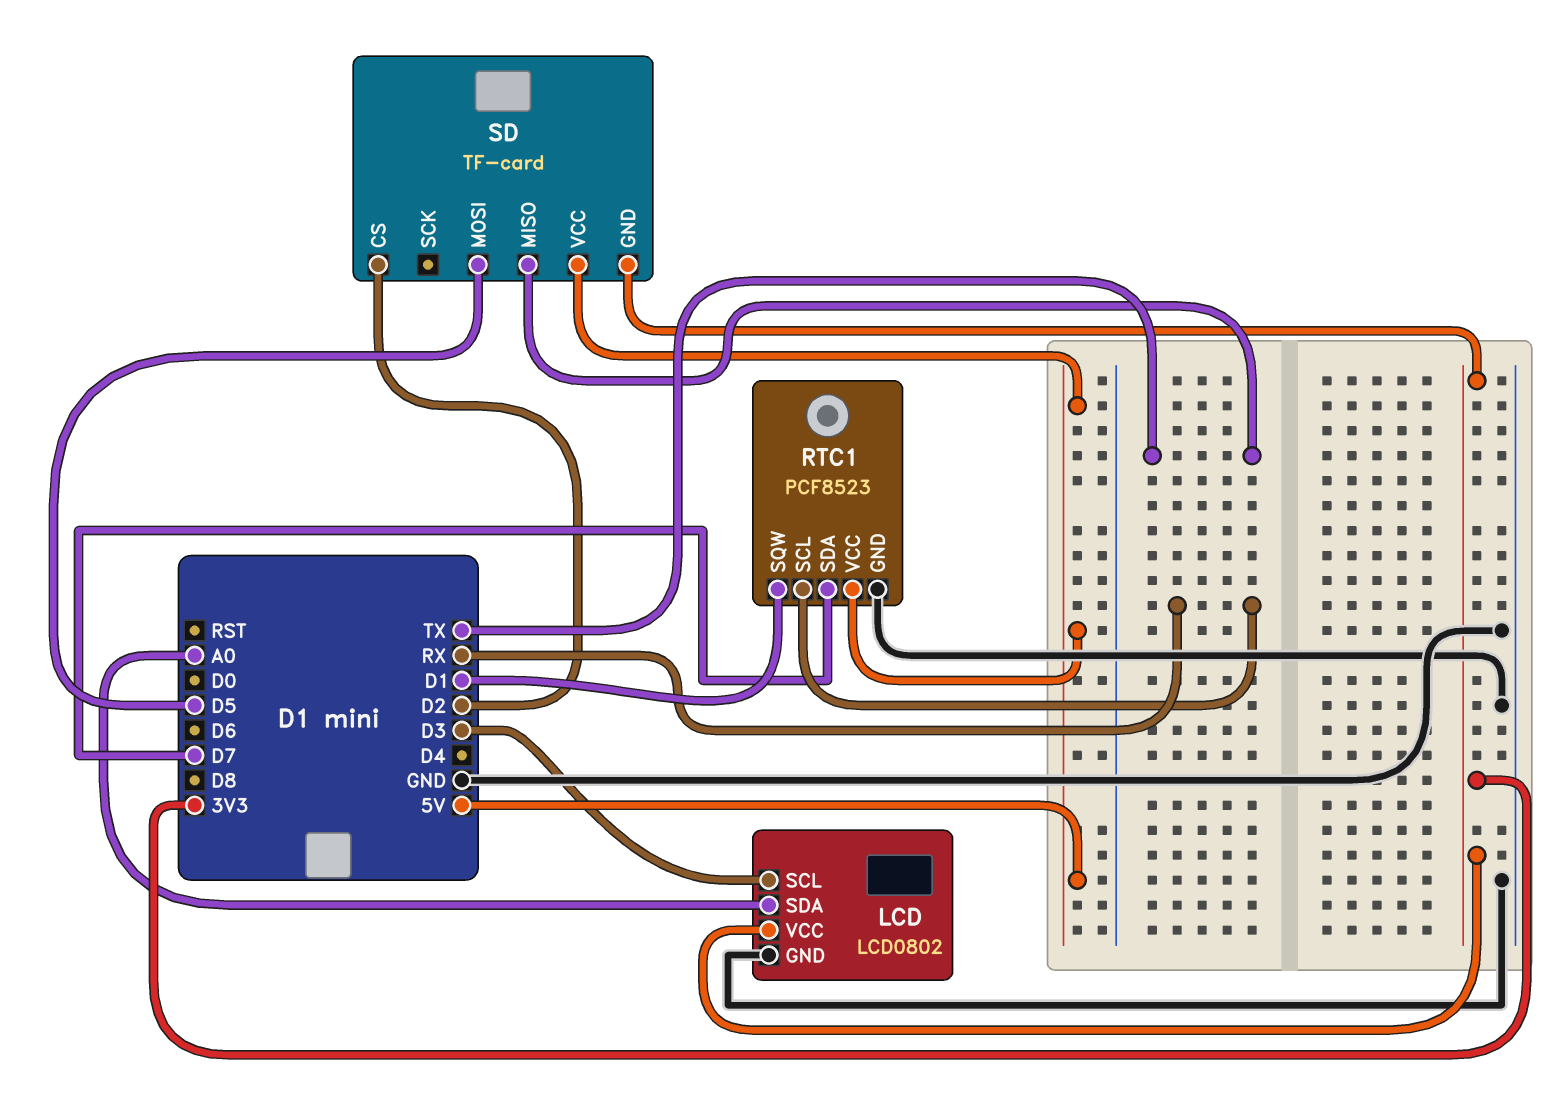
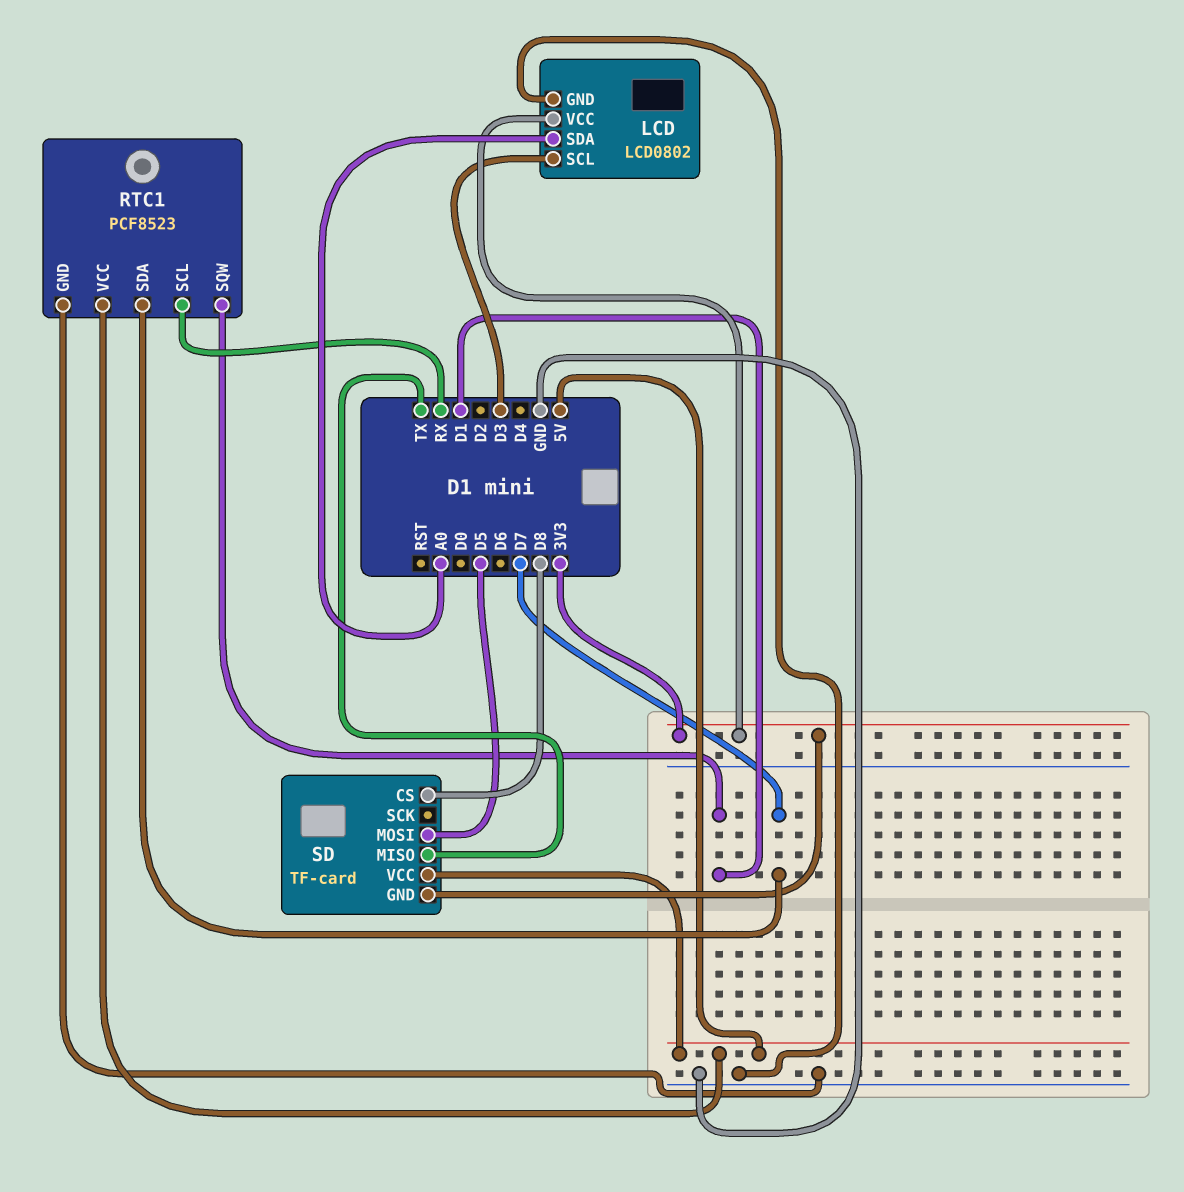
SD pin CS: D2 -> D8

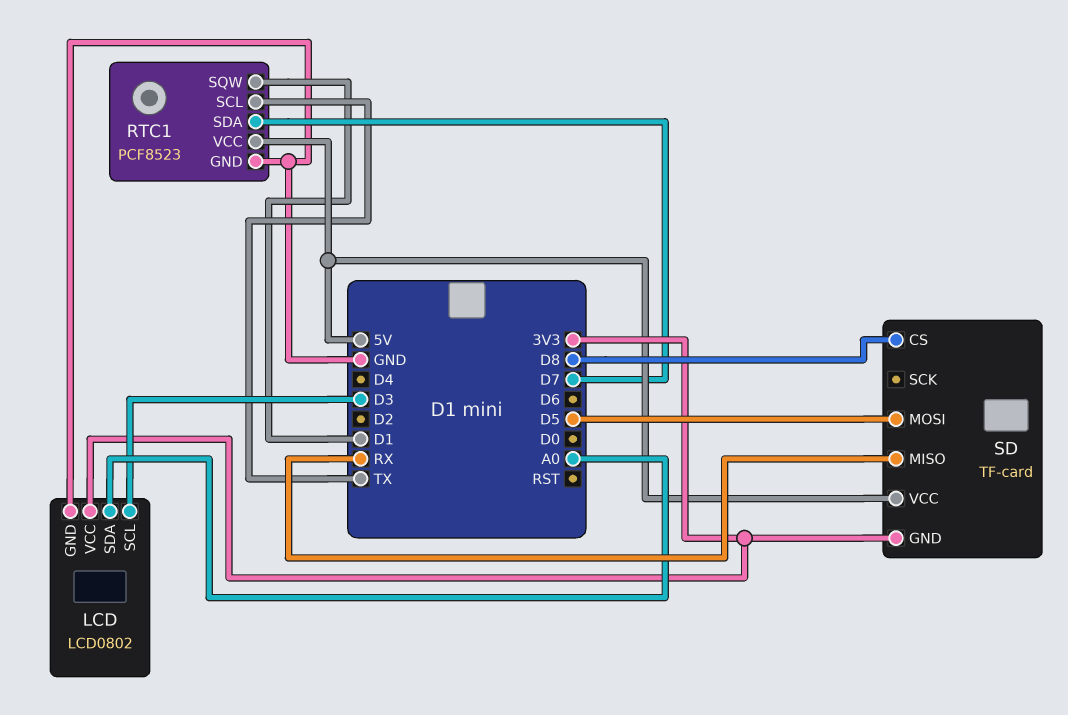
RTC1 pin SCL: RX -> TX
SD pin MISO: TX -> RX

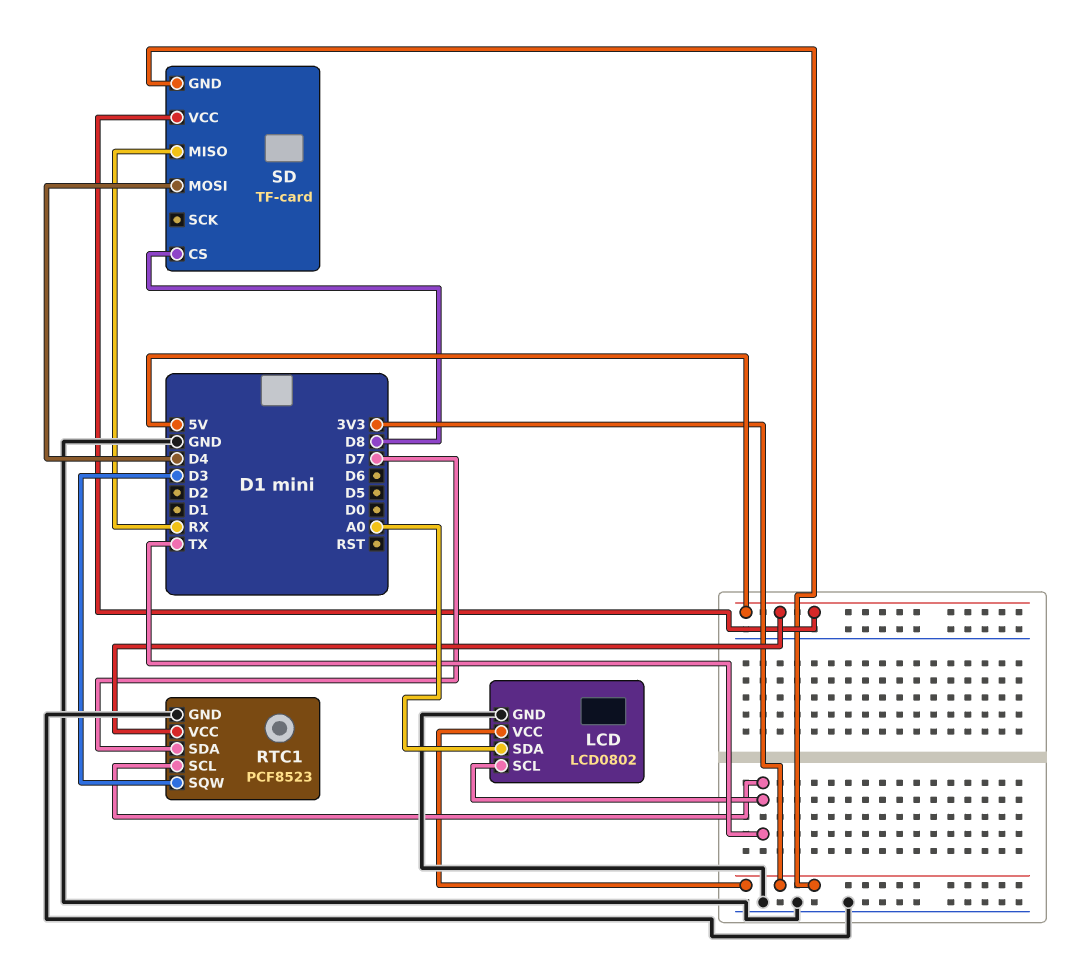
LCD pin SCL: D3 -> TX
RTC1 pin SQW: D1 -> D3
SD pin MOSI: D5 -> D4

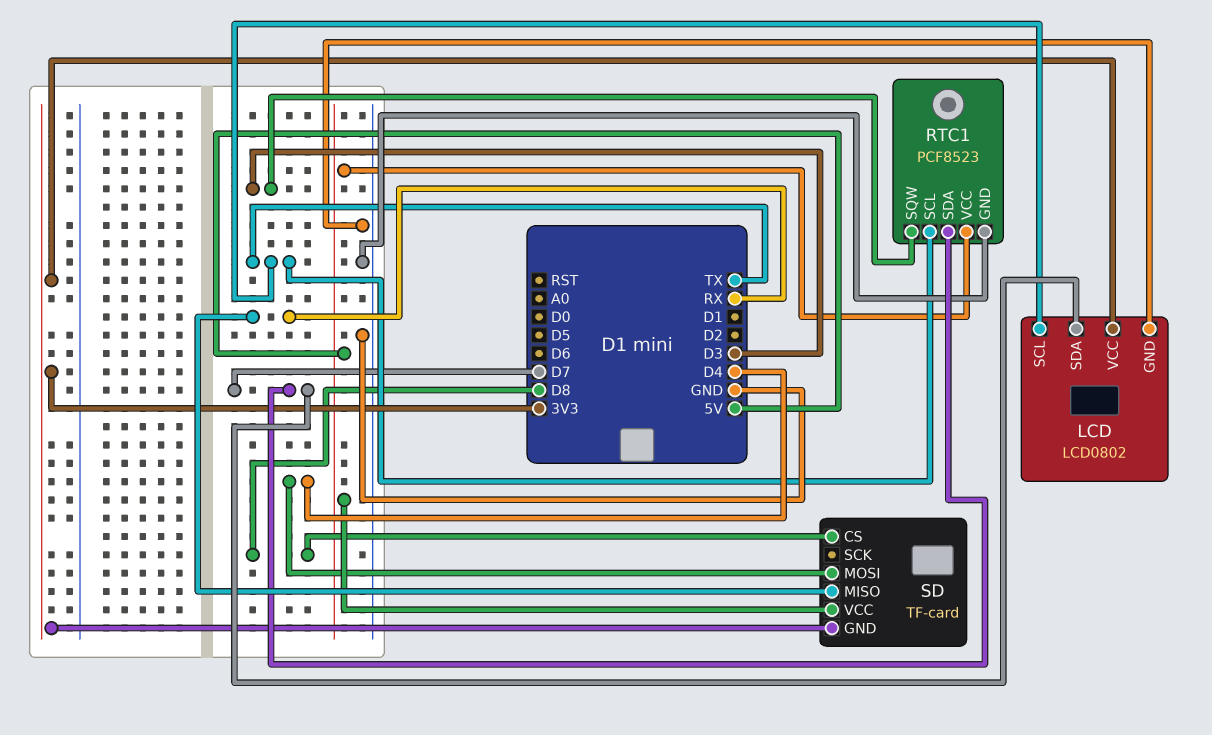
LCD pin SDA: A0 -> D7

